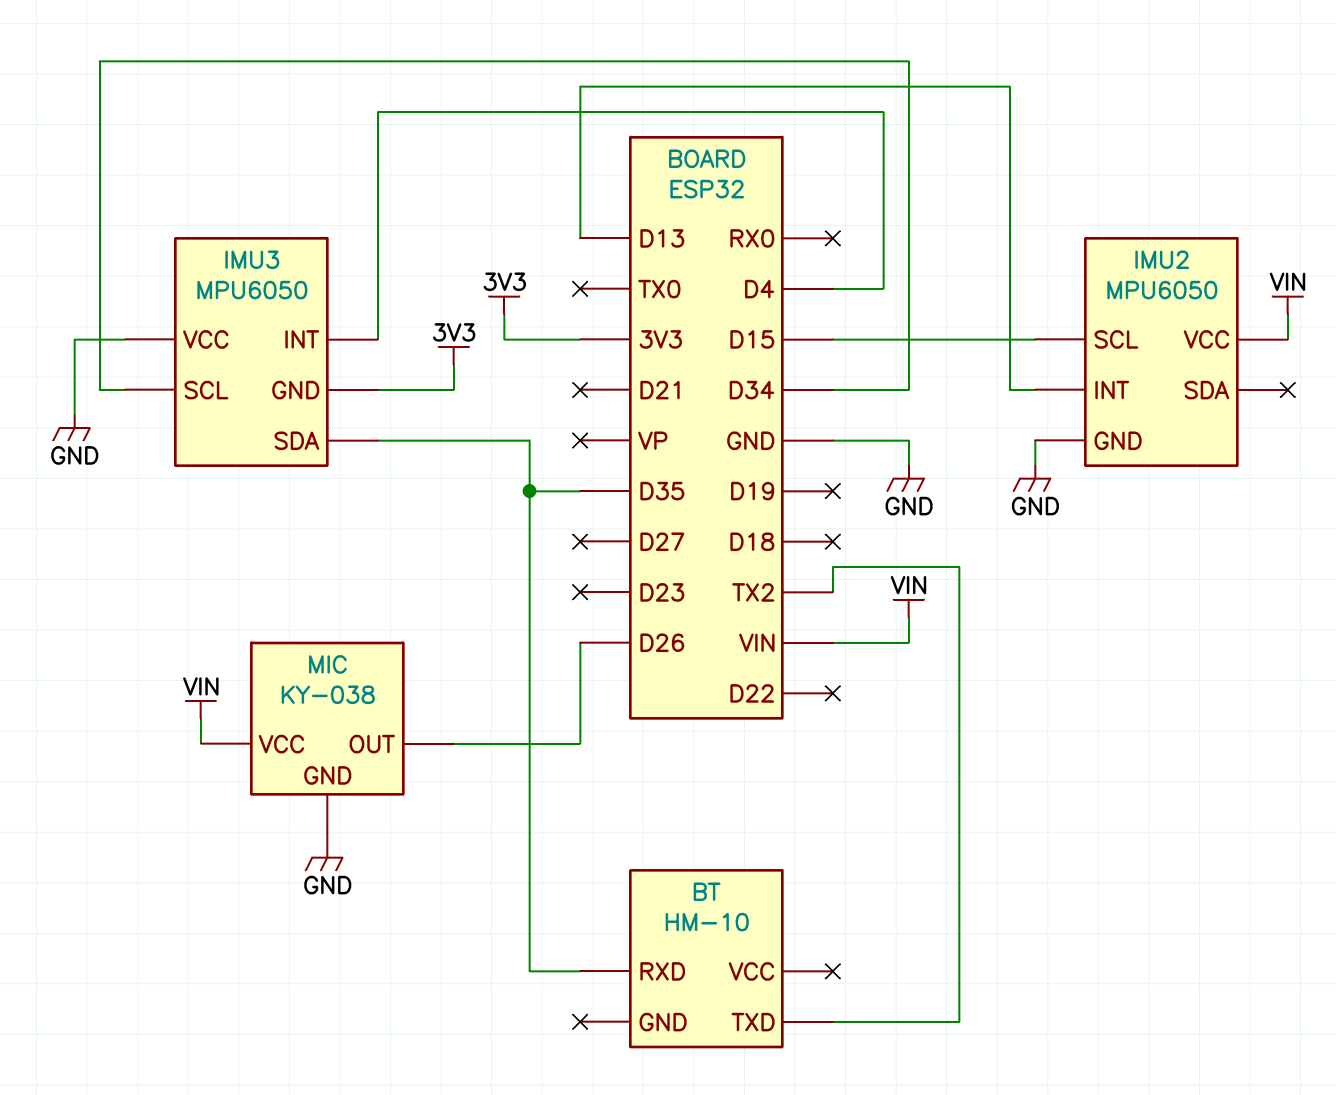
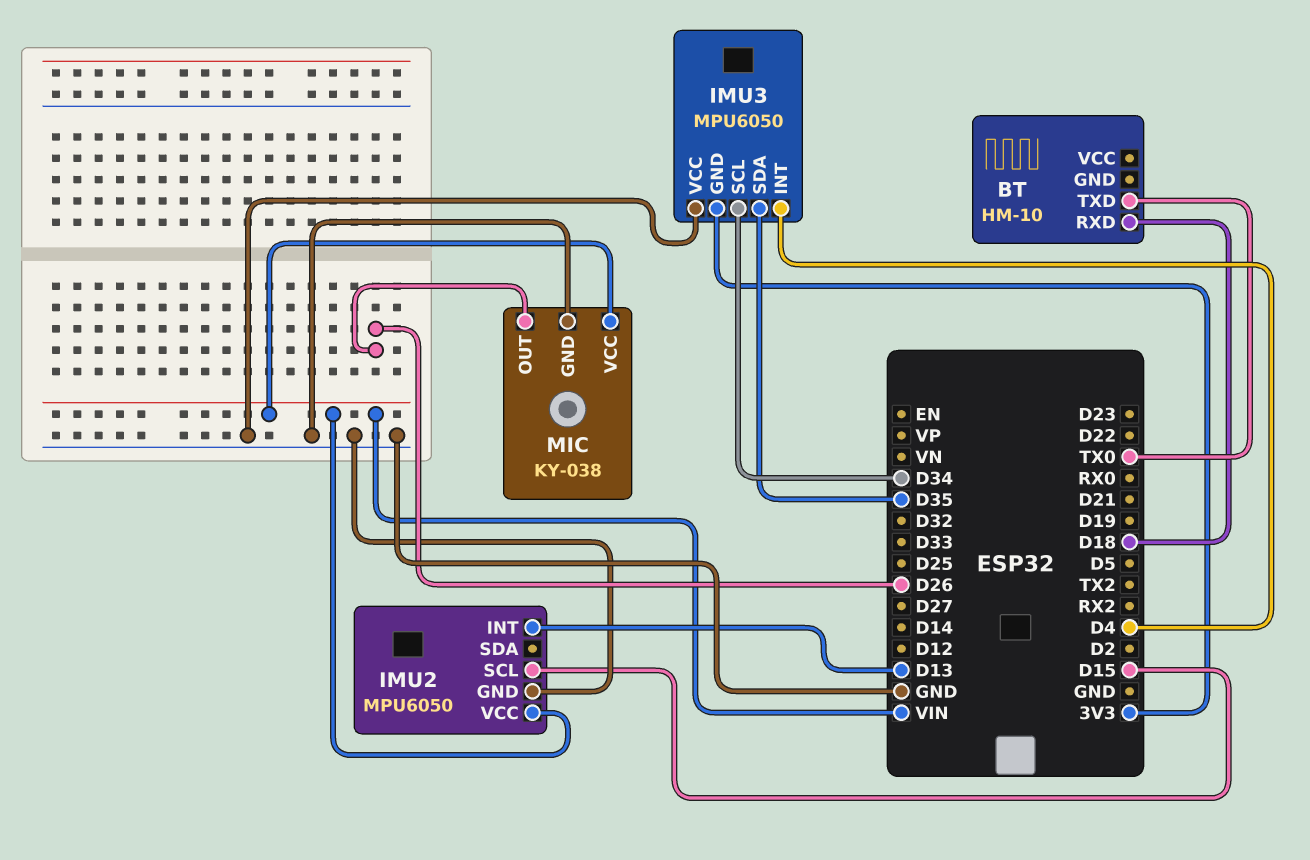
BT pin RXD: D35 -> D18
BT pin TXD: TX2 -> TX0

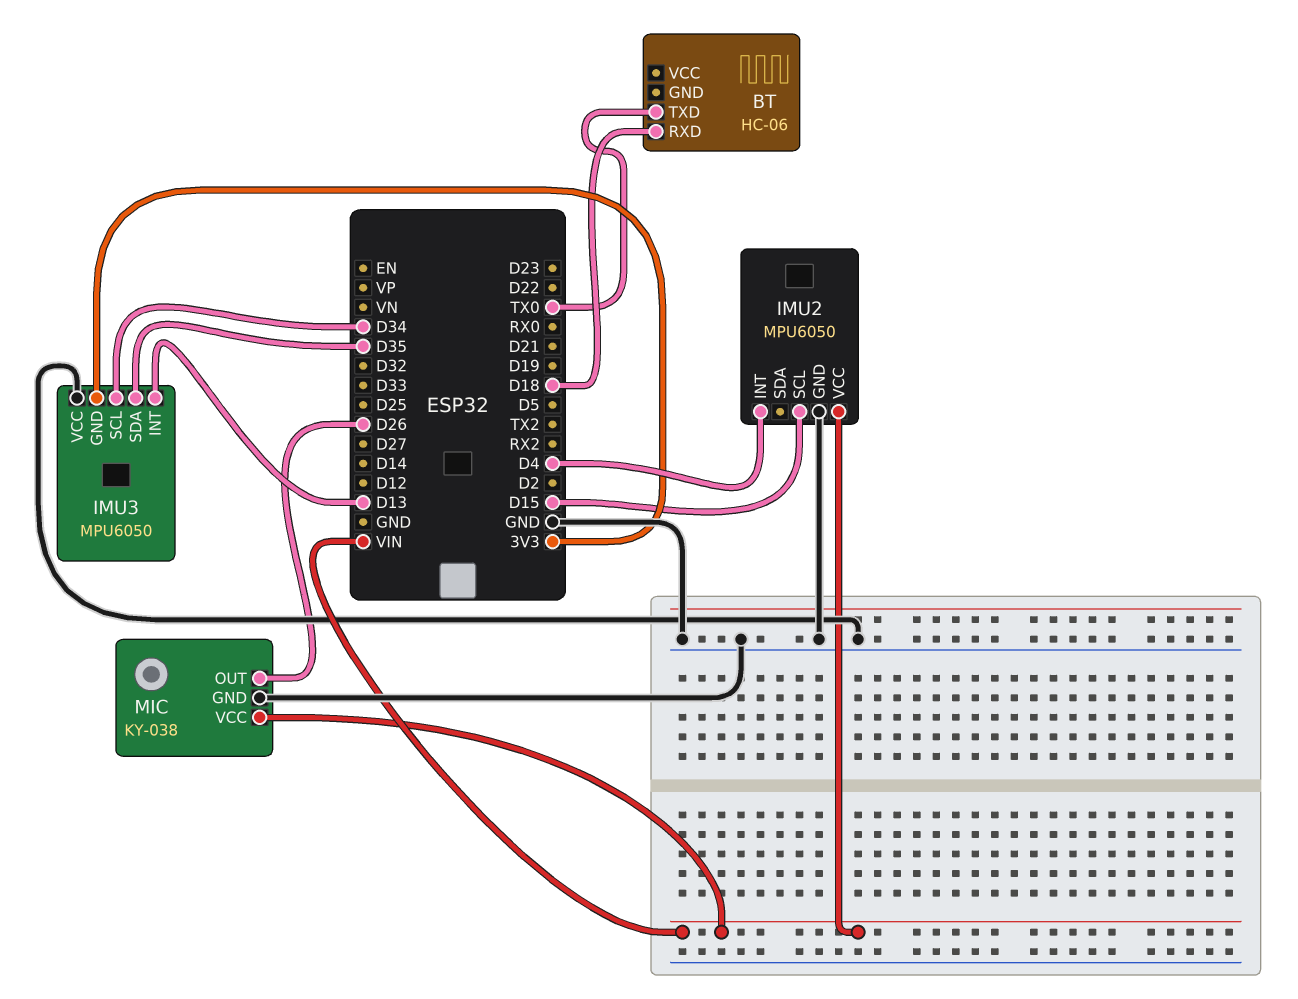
BT: HM-10 -> HC-06
IMU2 pin INT: D13 -> D4
IMU3 pin INT: D4 -> D13

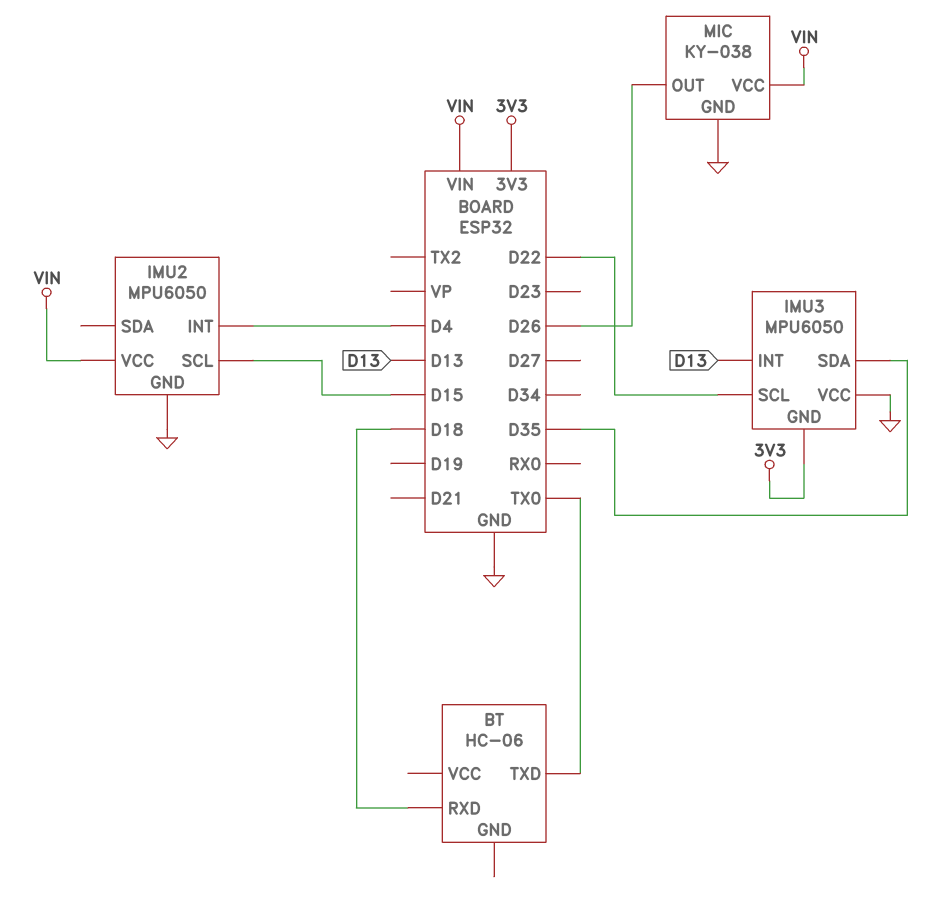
IMU3 pin SCL: D34 -> D22

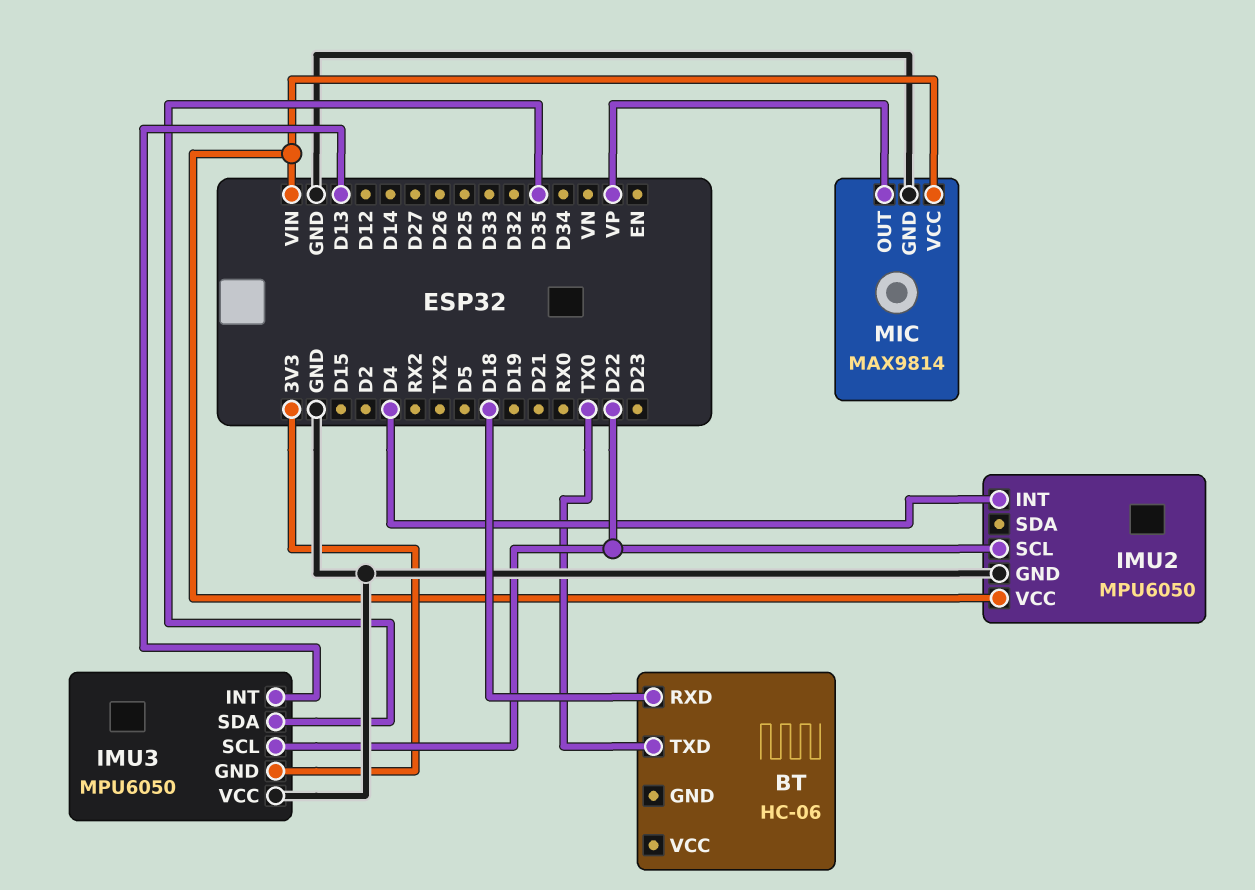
IMU2 pin SCL: D15 -> D22
MIC: KY-038 -> MAX9814
MIC pin OUT: D26 -> VP

